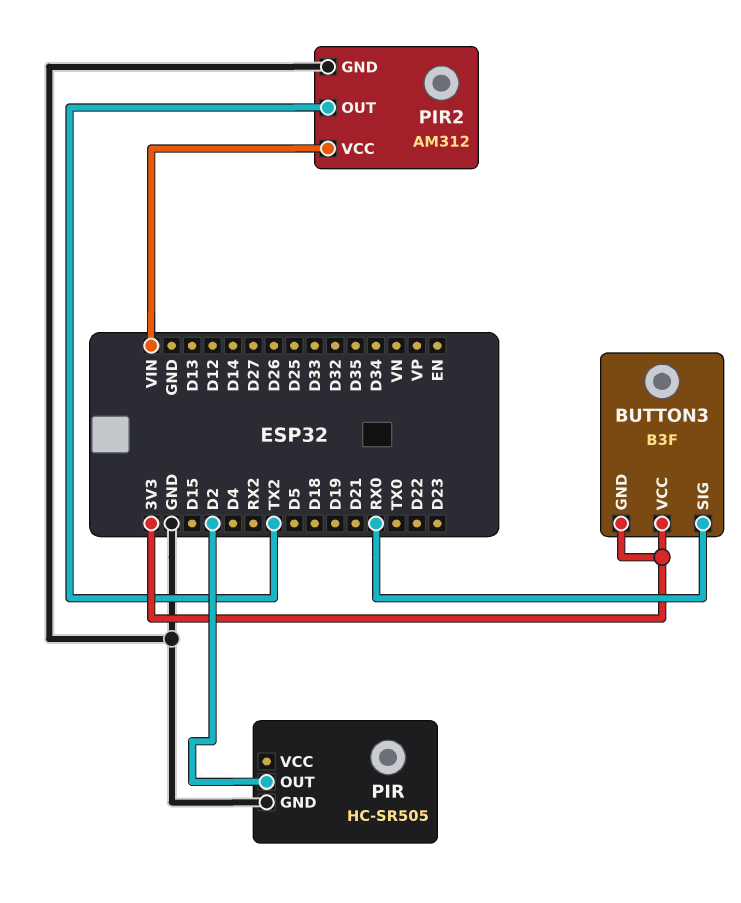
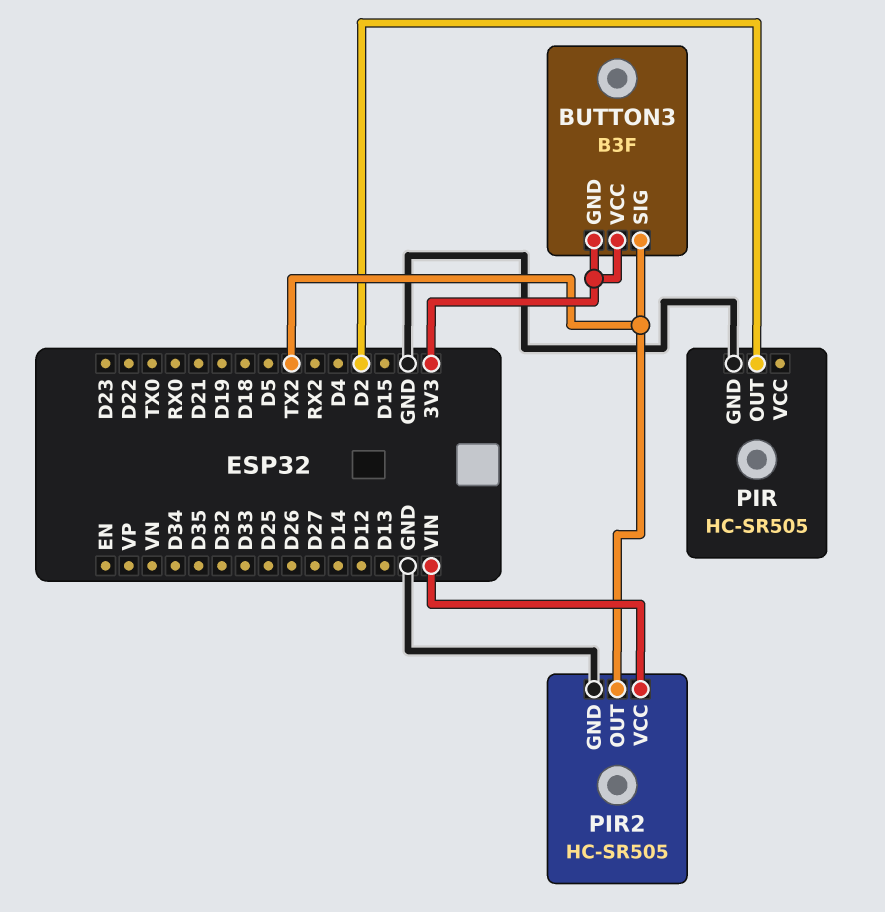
BUTTON3 pin SIG: RX0 -> TX2
PIR2: AM312 -> HC-SR505

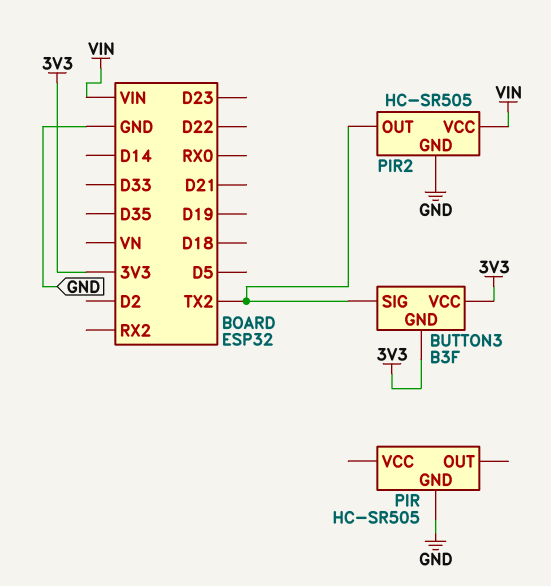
PIR pin OUT: D2 -> none

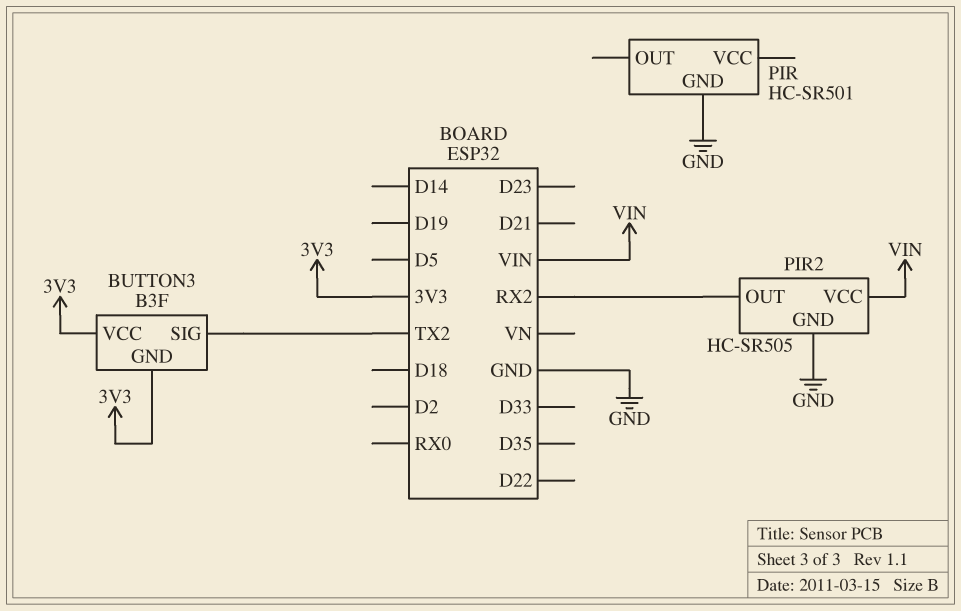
PIR: HC-SR505 -> HC-SR501
PIR2 pin OUT: TX2 -> RX2

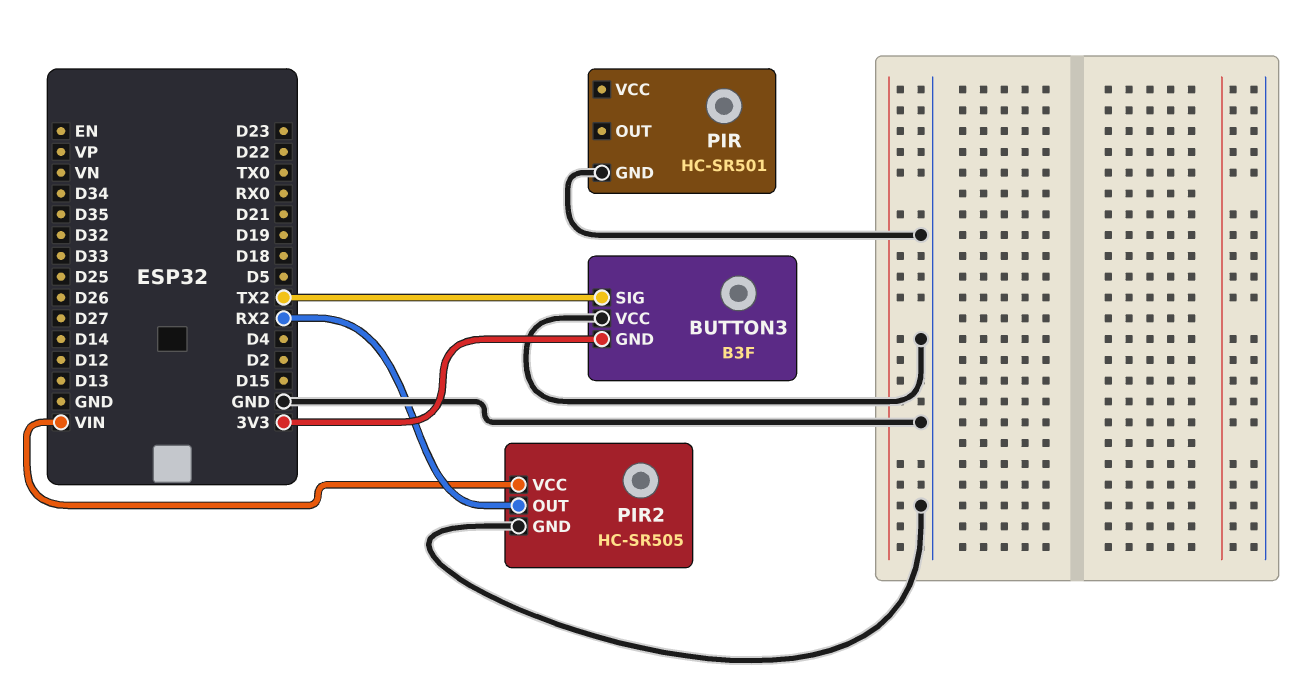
BUTTON3 pin VCC: 3V3 -> GND

